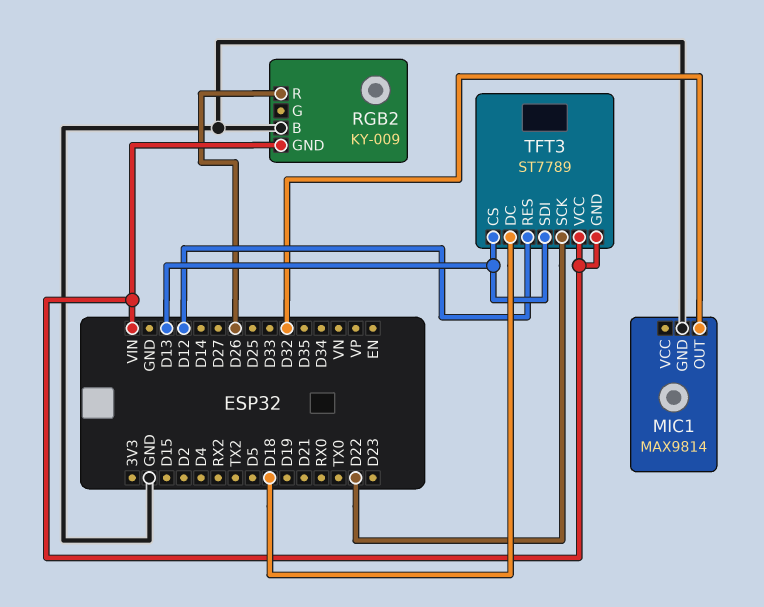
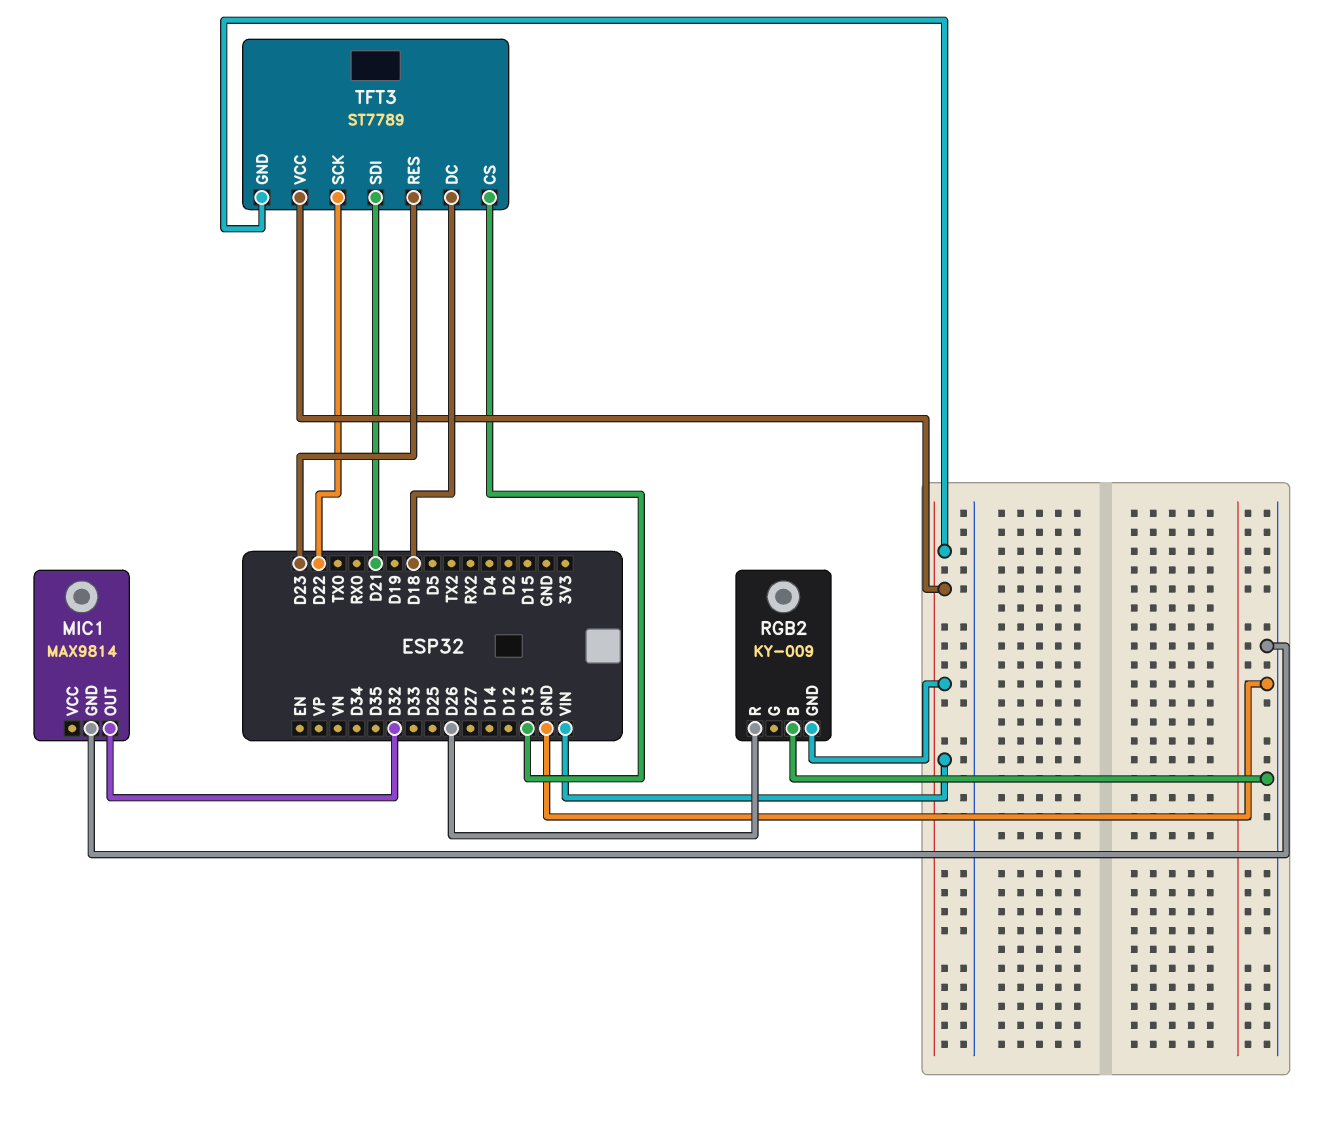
TFT3 pin RES: D12 -> D23
TFT3 pin SDI: D13 -> D21

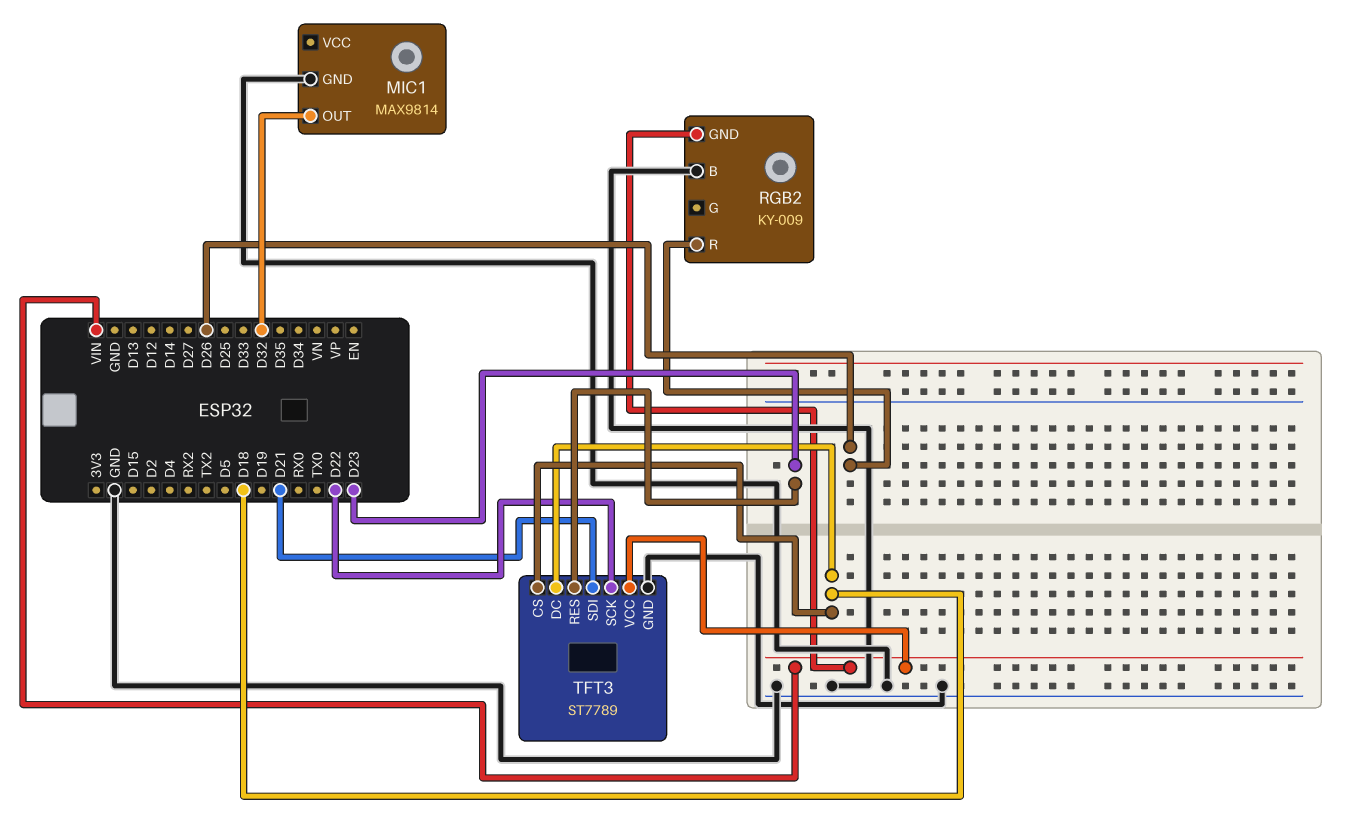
TFT3 pin CS: D13 -> D18
TFT3 pin GND: VIN -> GND

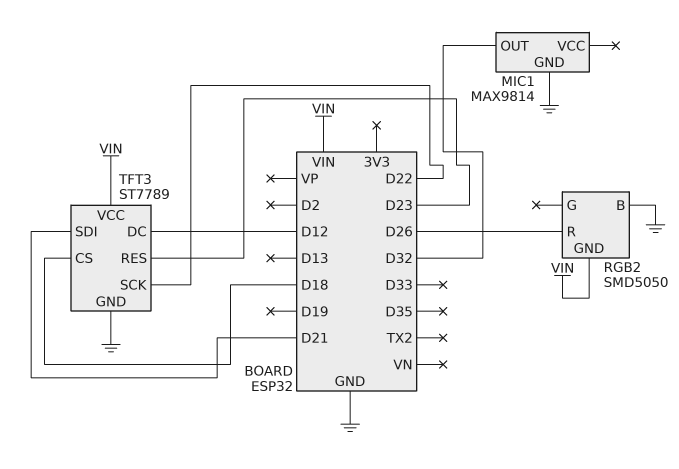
RGB2: KY-009 -> SMD5050
TFT3 pin DC: D18 -> D12

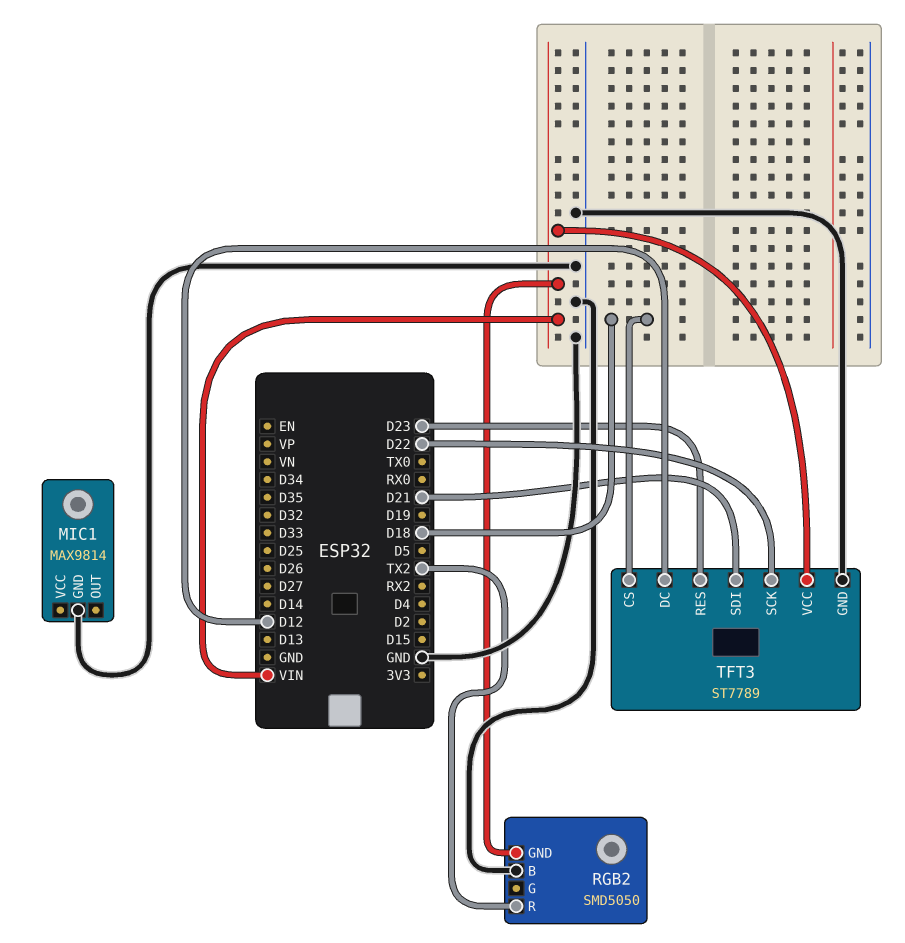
MIC1 pin OUT: D32 -> none
RGB2 pin R: D26 -> TX2

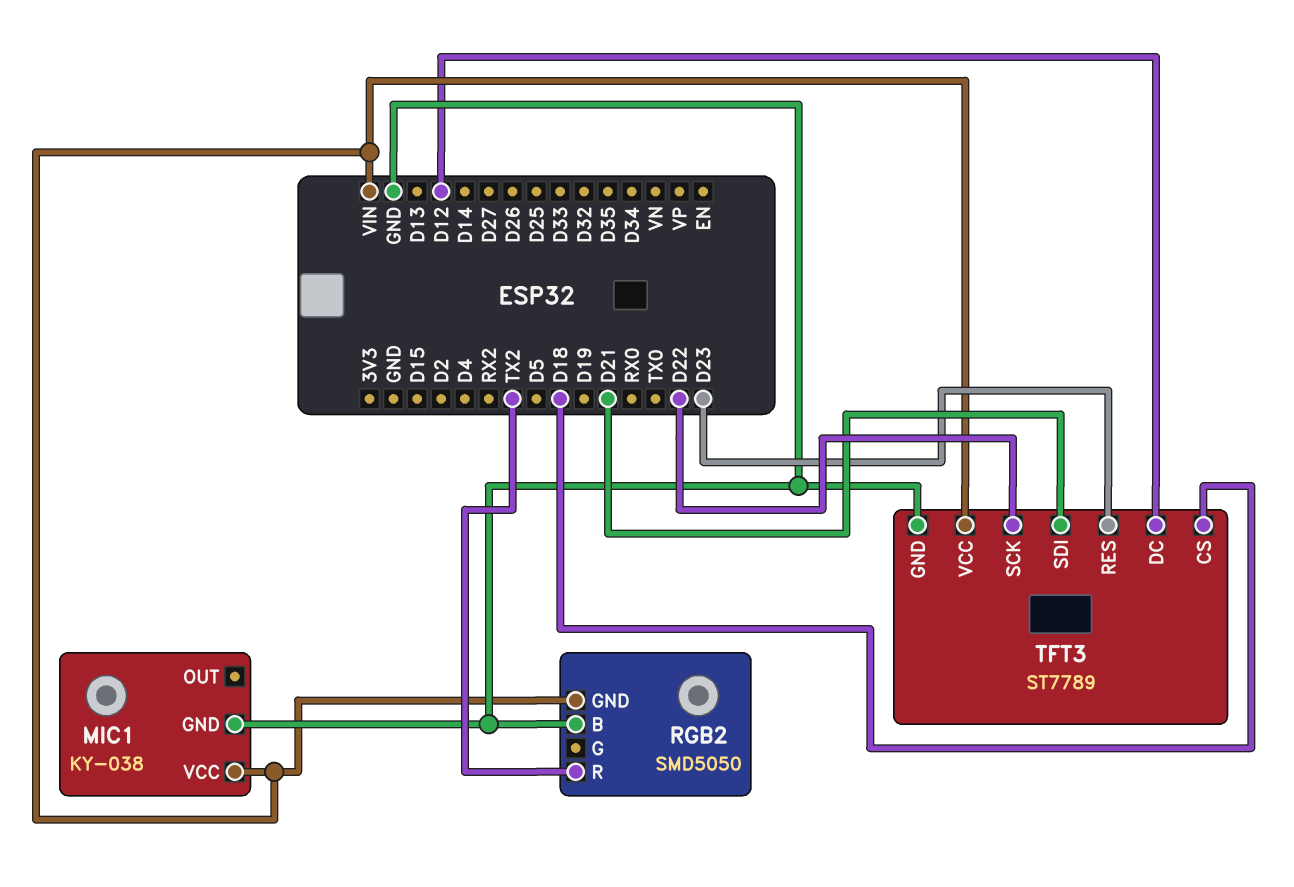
MIC1: MAX9814 -> KY-038
MIC1 pin VCC: none -> VIN

